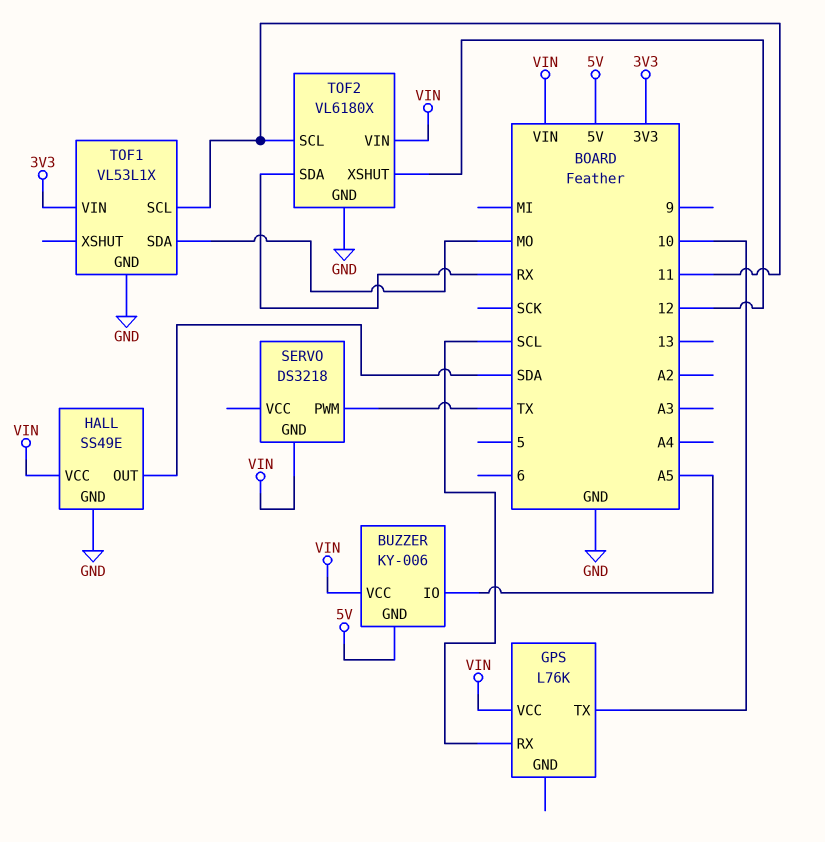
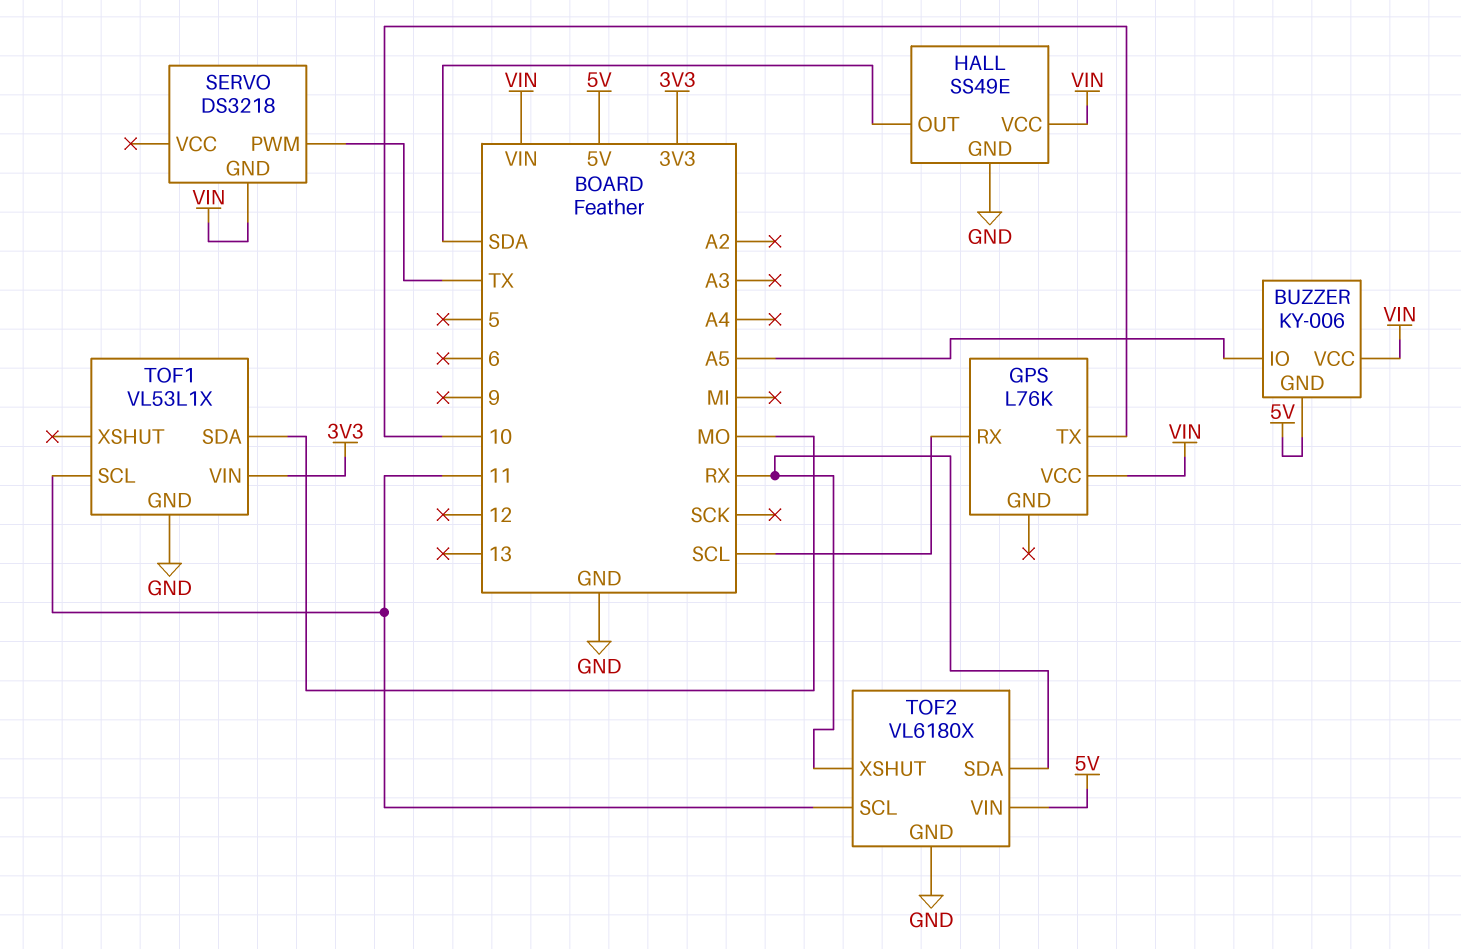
TOF2 pin VIN: VIN -> 5V
TOF2 pin XSHUT: 12 -> RX

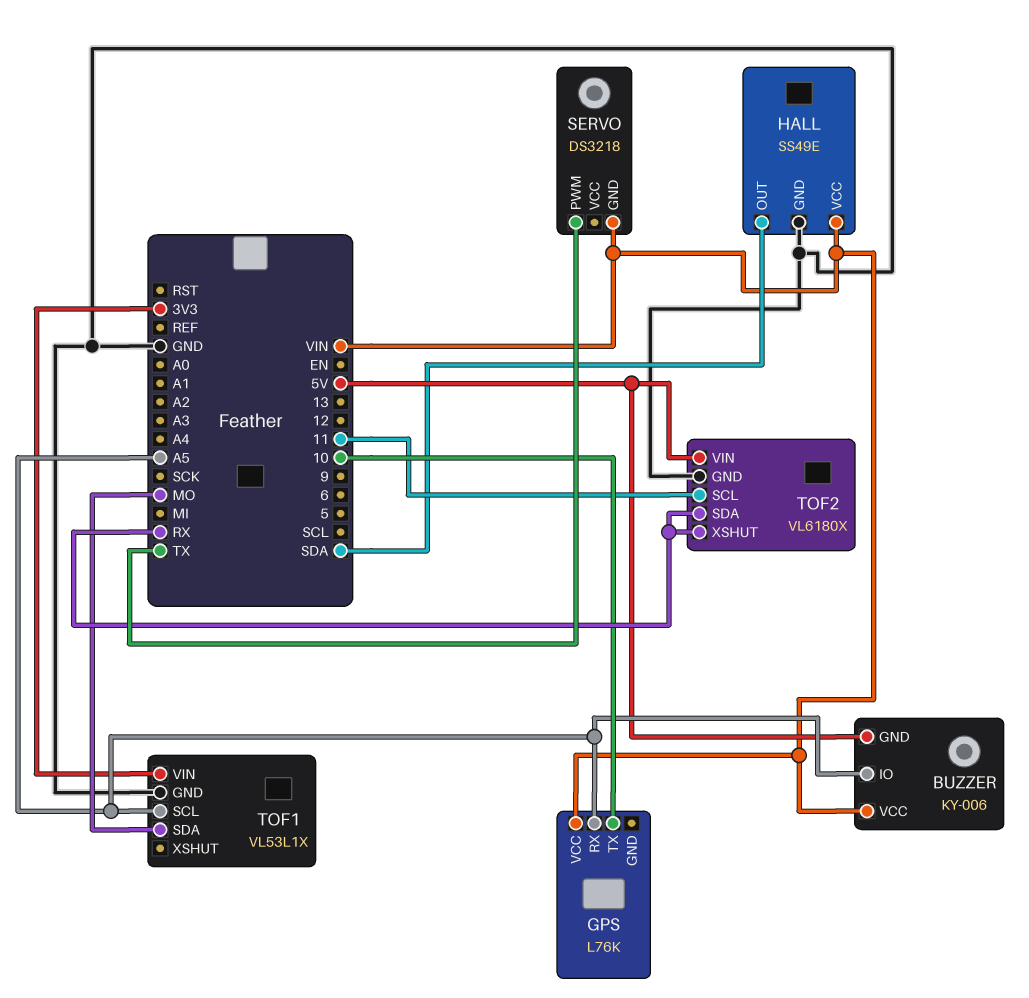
GPS pin RX: SCL -> A5
TOF1 pin SCL: 11 -> A5

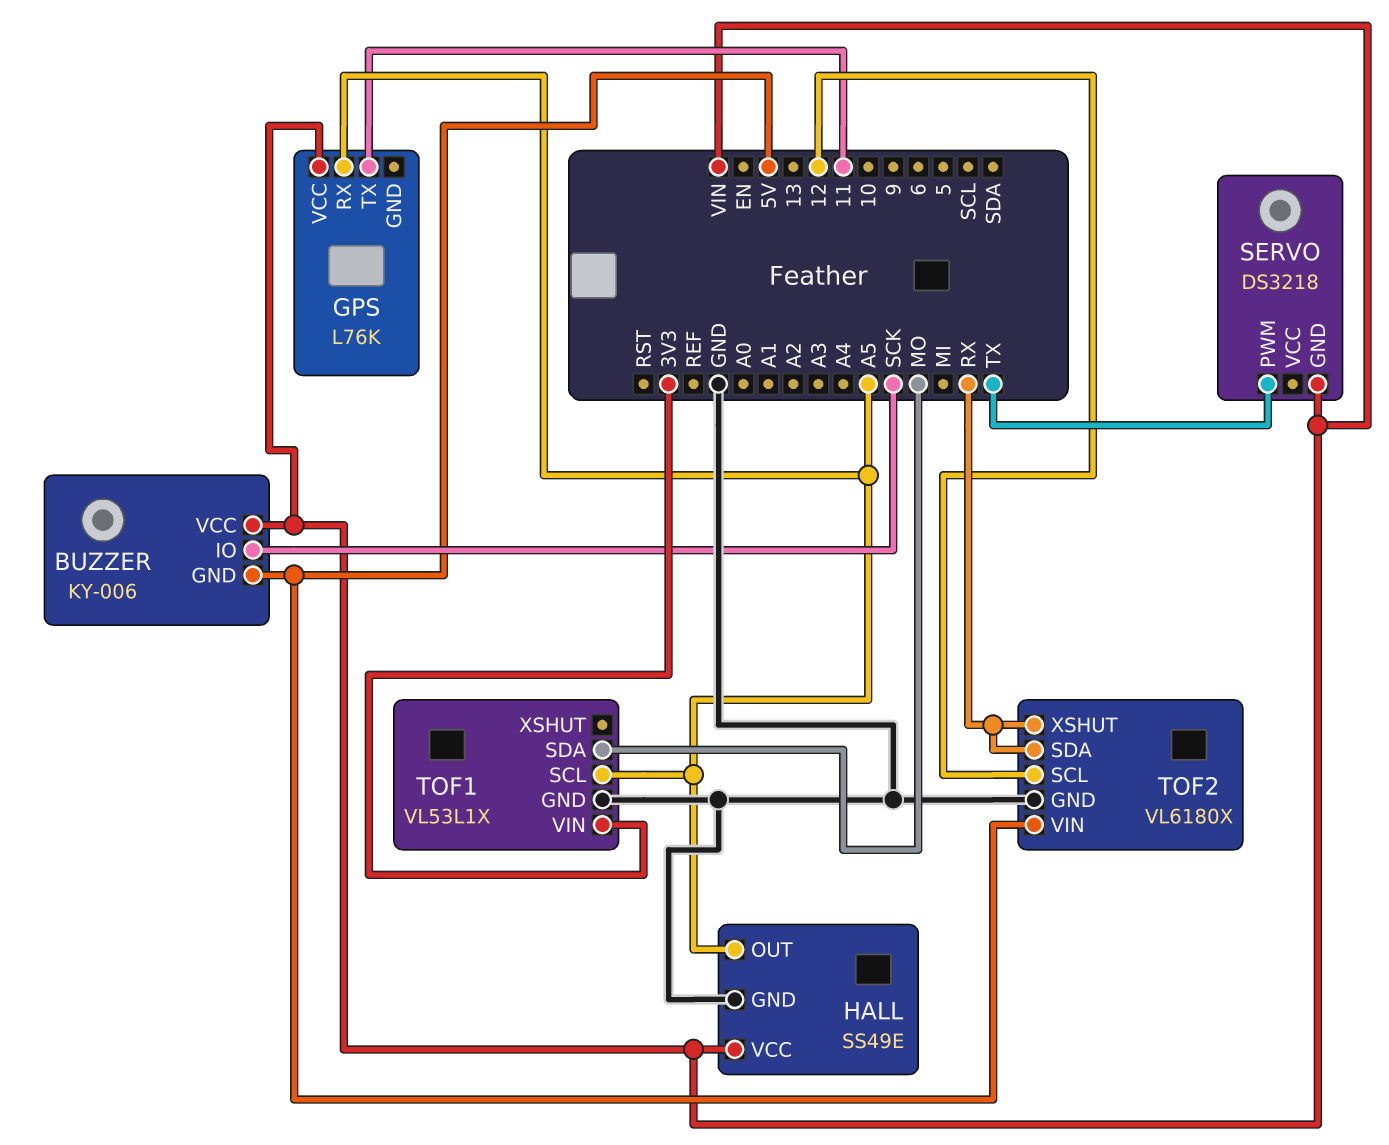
BUZZER pin IO: A5 -> SCK
GPS pin TX: 10 -> 11
HALL pin OUT: SDA -> A5
TOF2 pin SCL: 11 -> 12

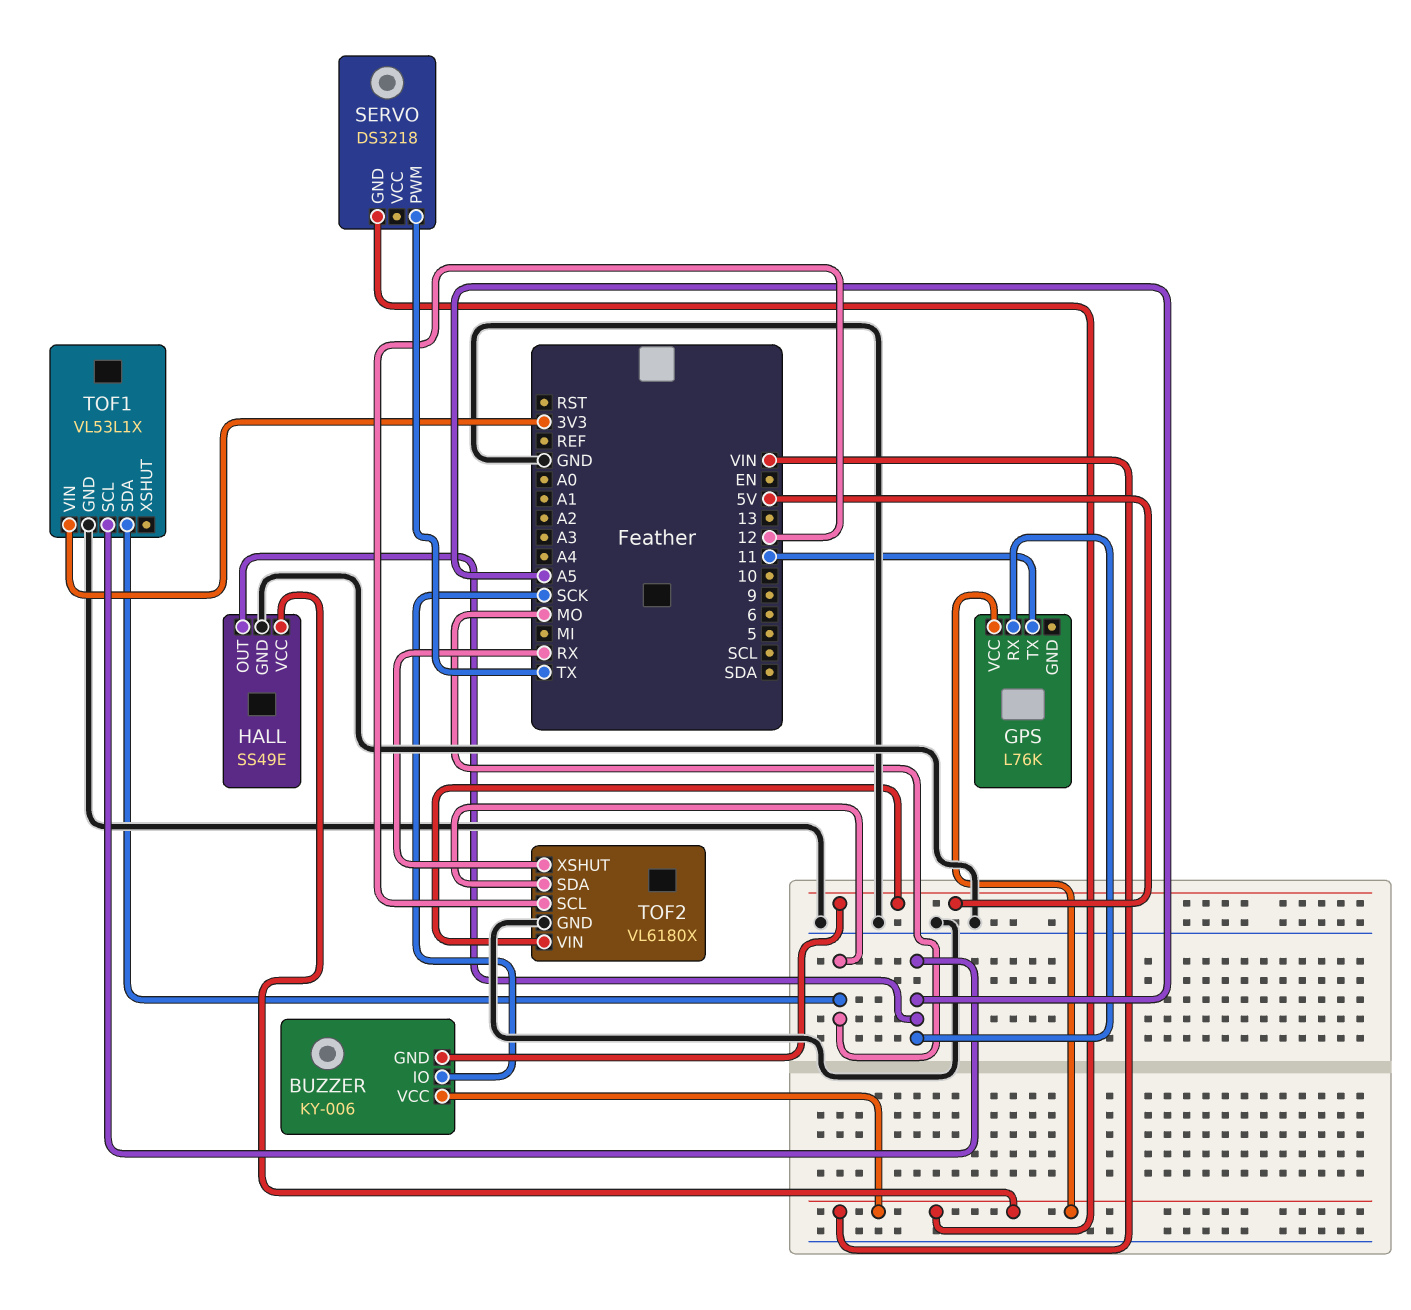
TOF2 pin SDA: RX -> MO

